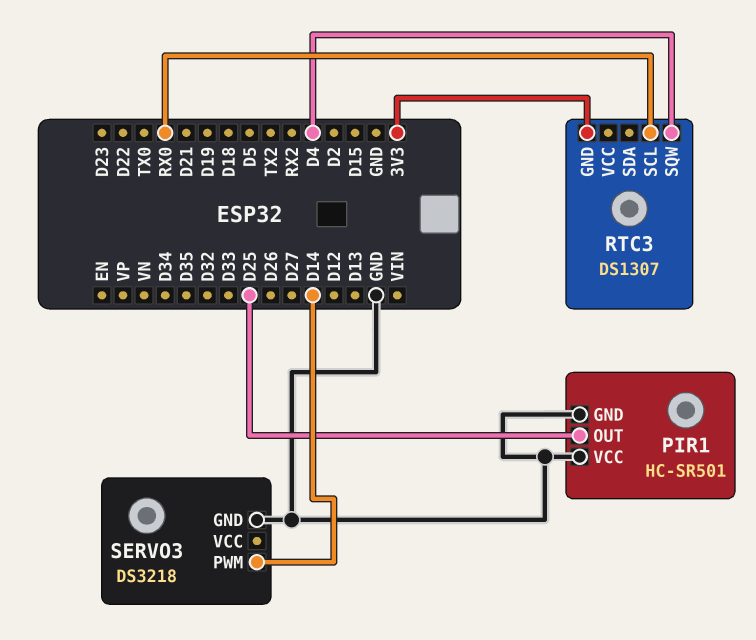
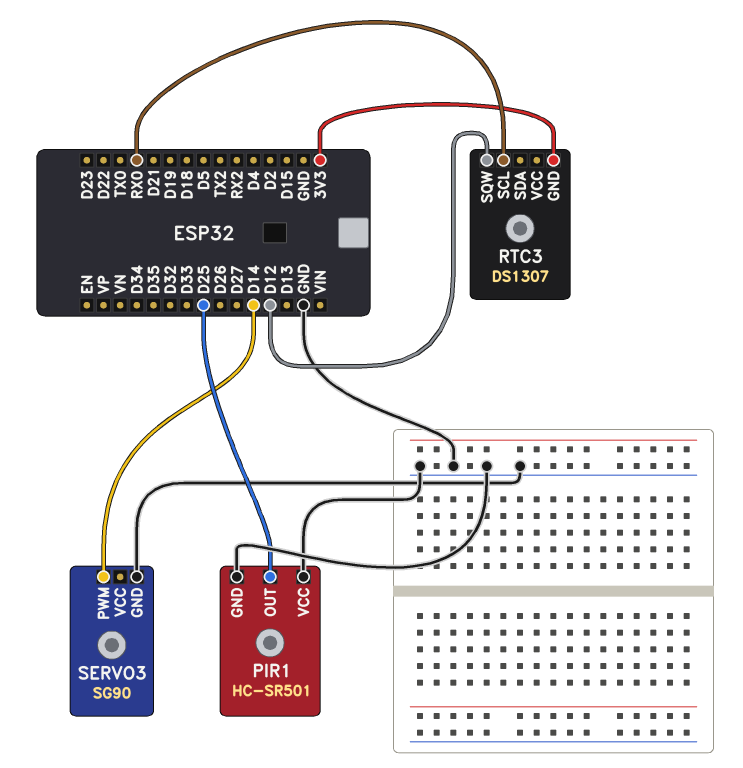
RTC3 pin SQW: D4 -> D12
SERVO3: DS3218 -> SG90

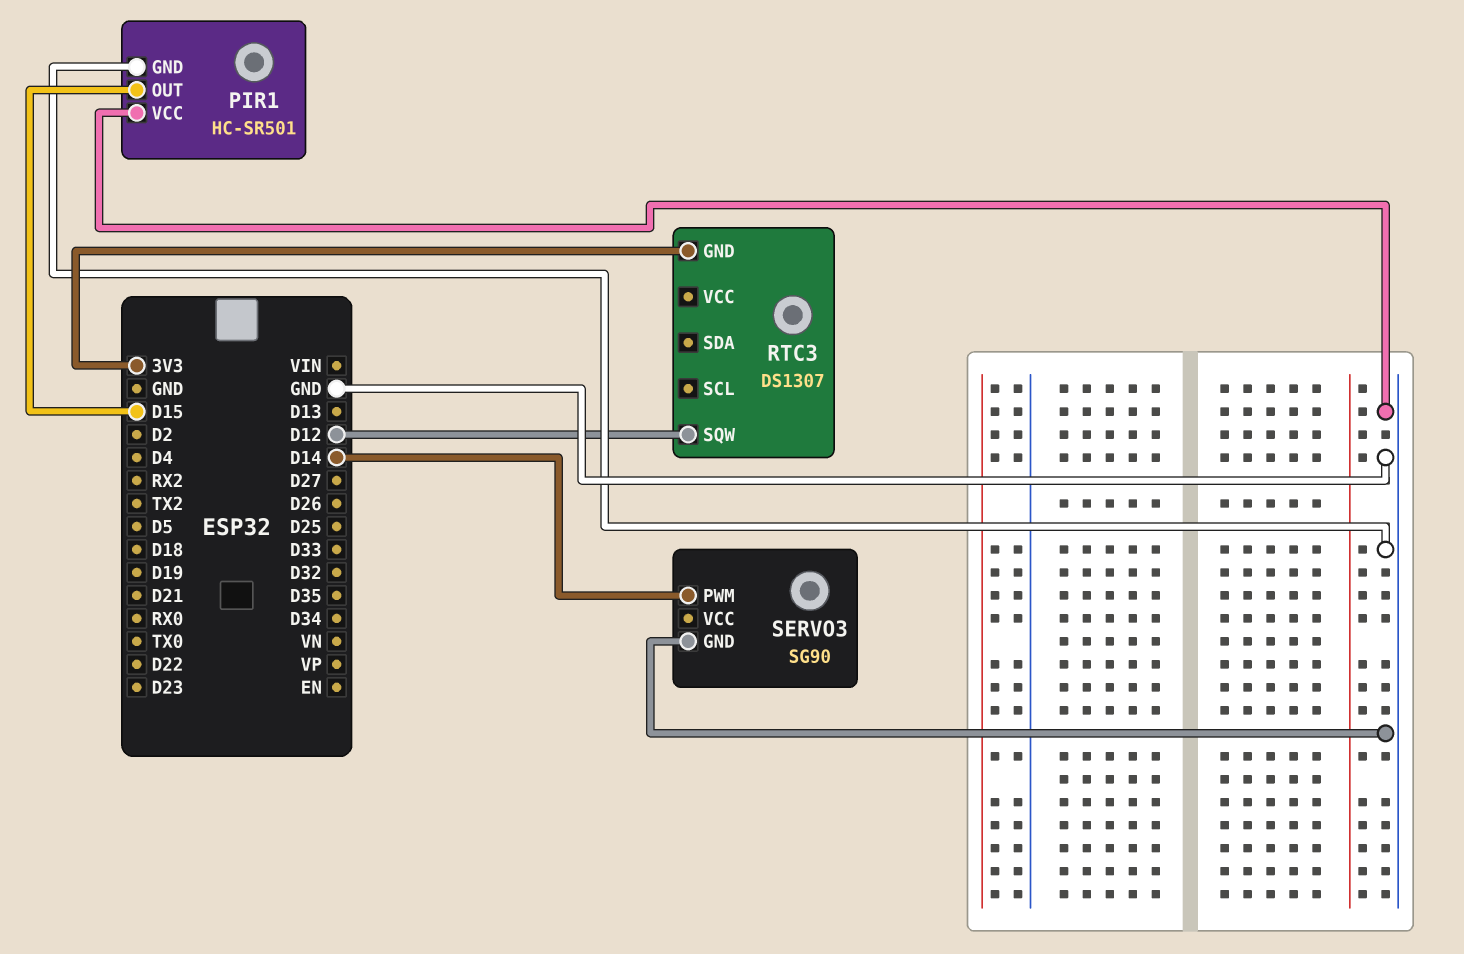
PIR1 pin OUT: D25 -> D15
RTC3 pin SCL: RX0 -> none

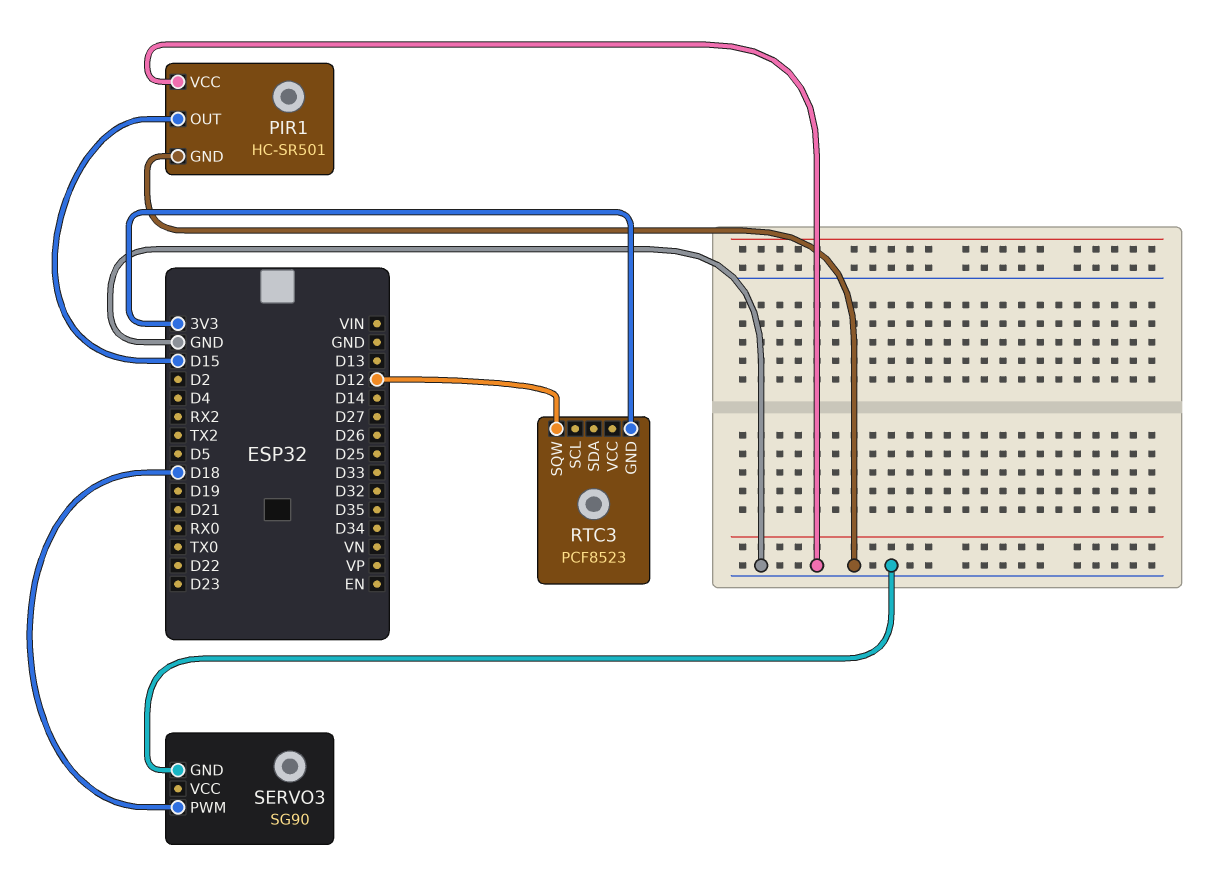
RTC3: DS1307 -> PCF8523
SERVO3 pin PWM: D14 -> D18

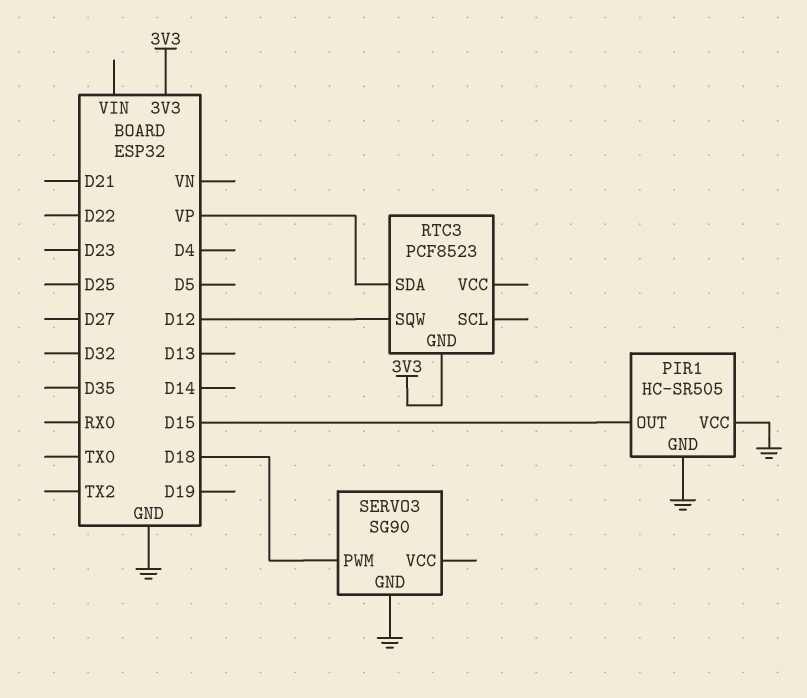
PIR1: HC-SR501 -> HC-SR505
RTC3 pin SDA: none -> VP

